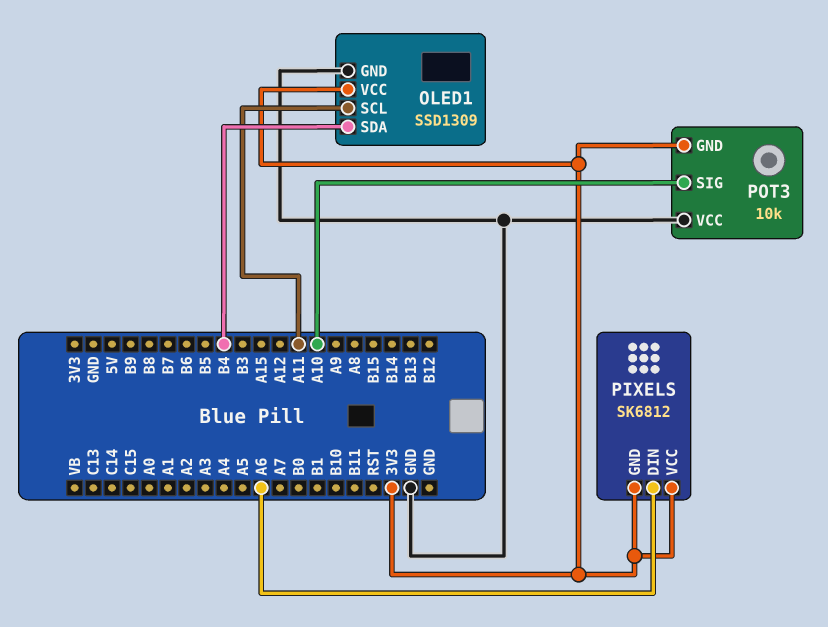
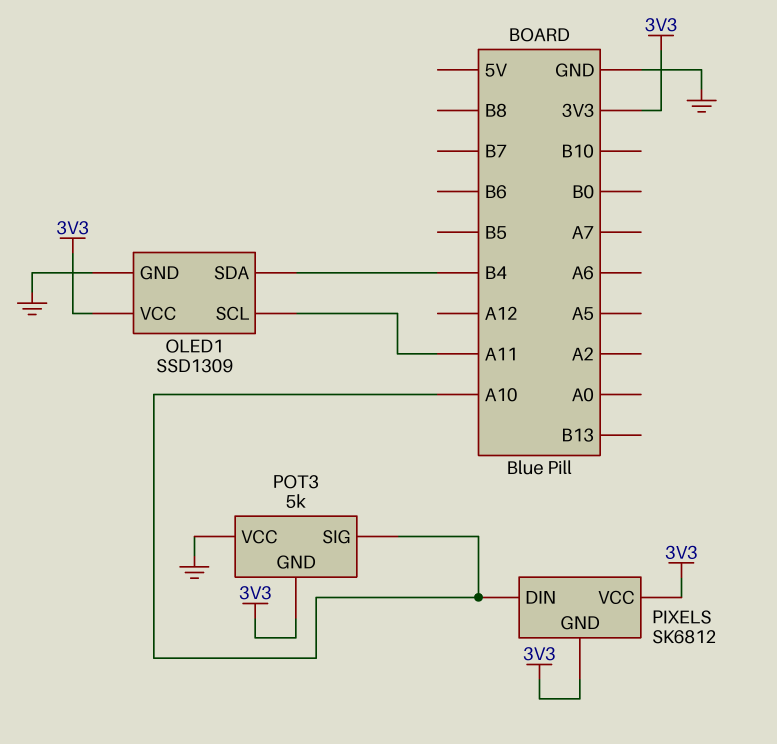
PIXELS pin DIN: A6 -> A10
POT3: 10k -> 5k

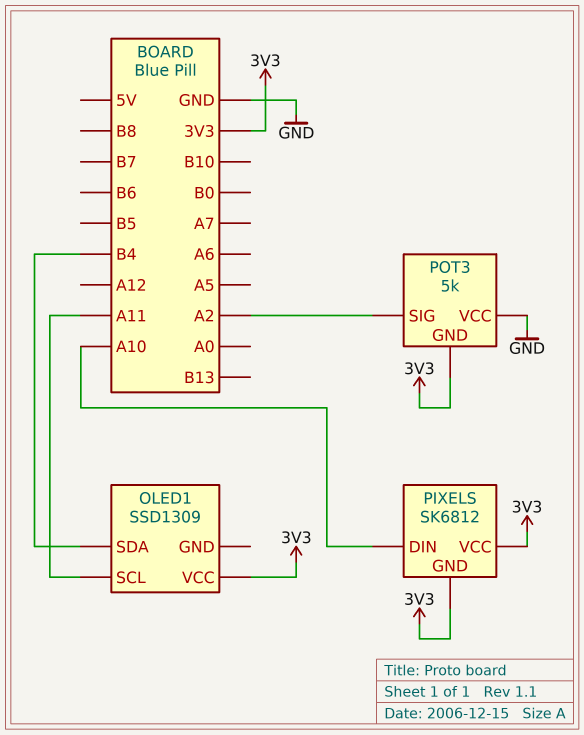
OLED1 pin GND: GND -> none
POT3 pin SIG: A10 -> A2

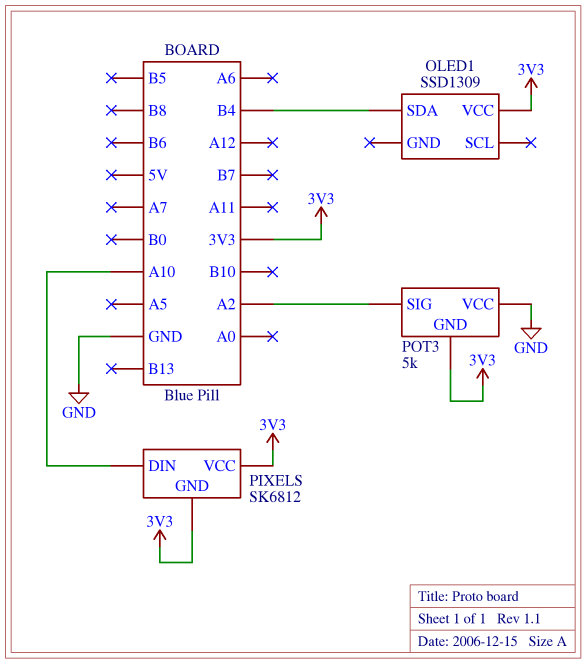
OLED1 pin SCL: A11 -> none

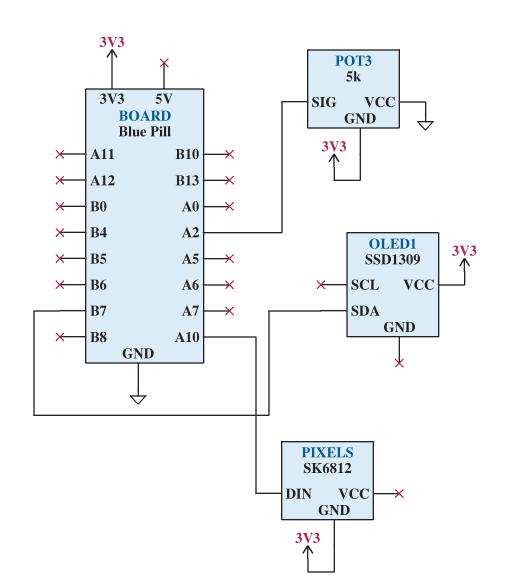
OLED1 pin SDA: B4 -> B7
PIXELS pin VCC: 3V3 -> none

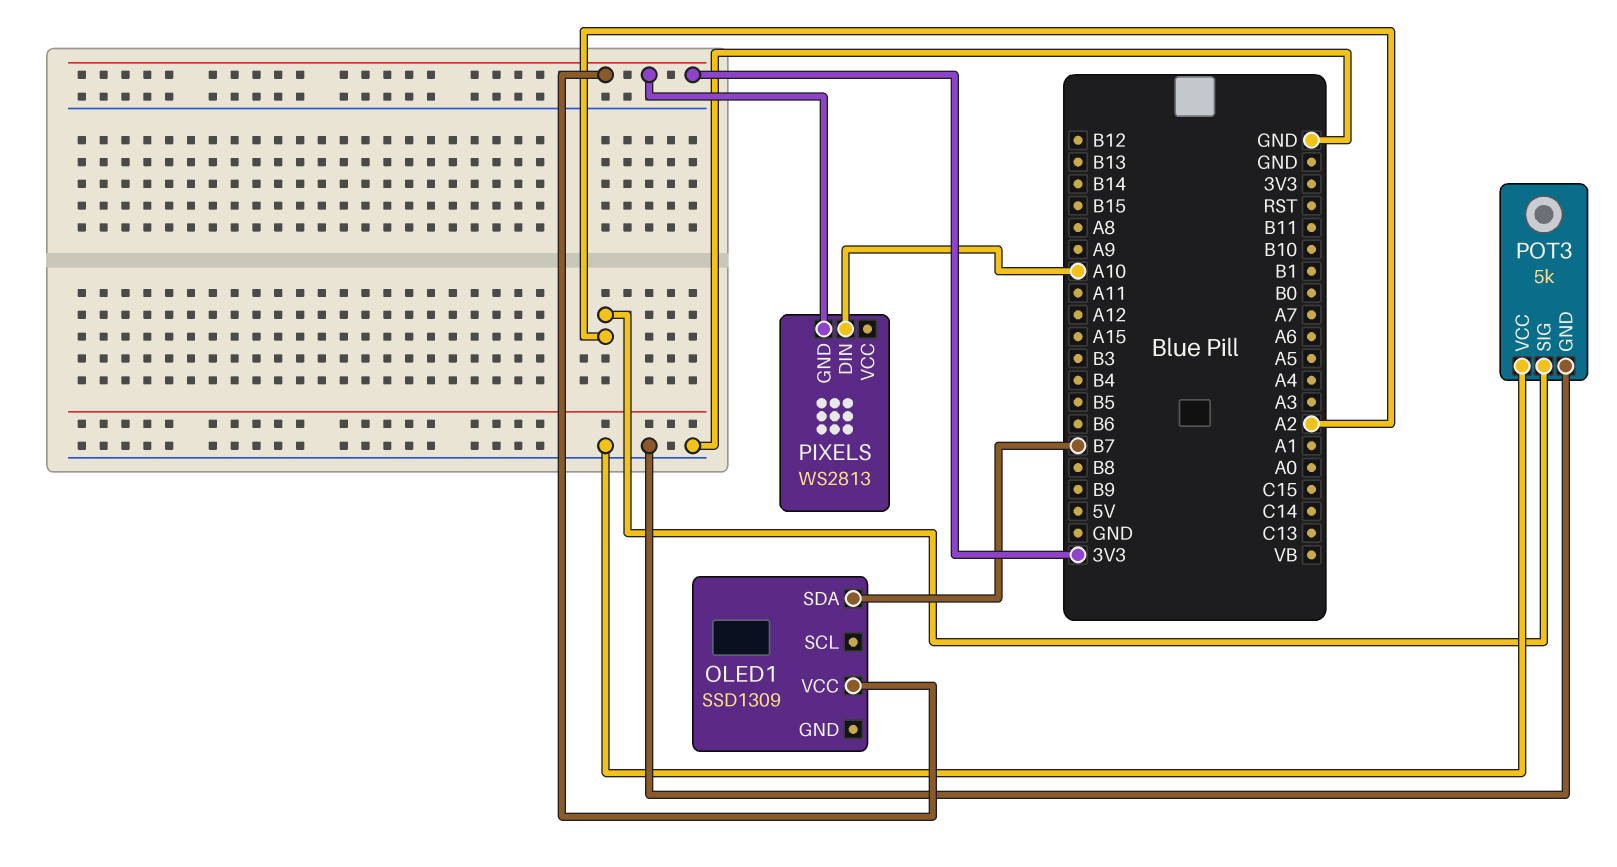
PIXELS: SK6812 -> WS2813
POT3 pin GND: 3V3 -> GND

